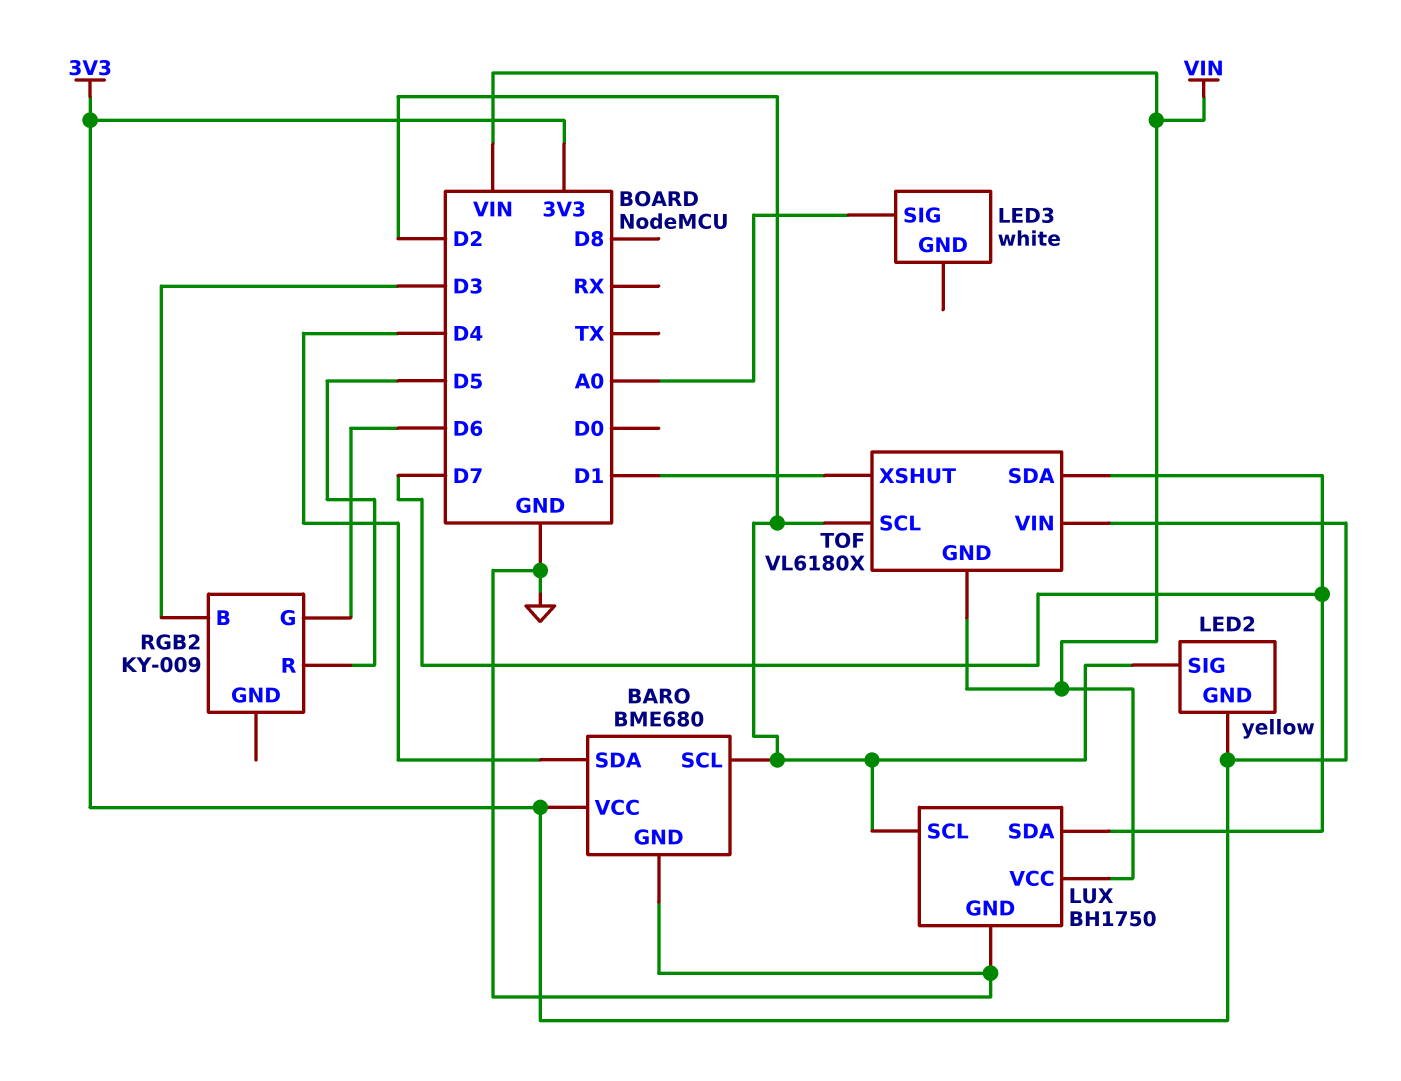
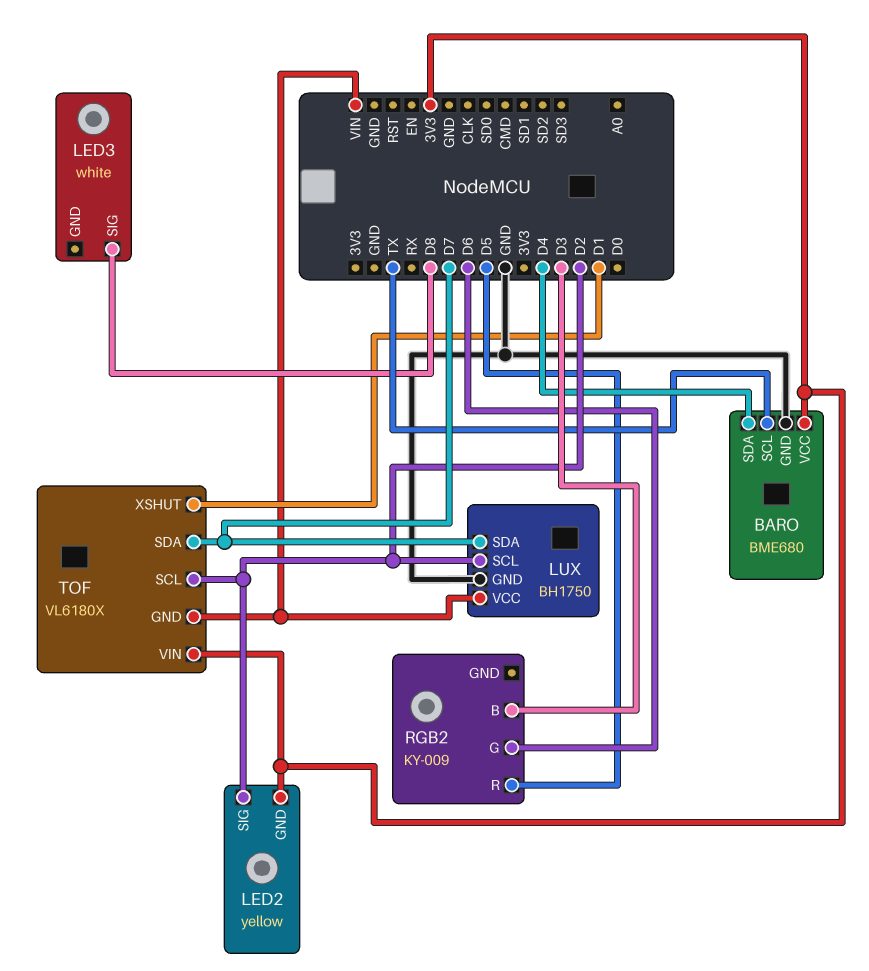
BARO pin SCL: D2 -> TX
LED3 pin SIG: A0 -> D8

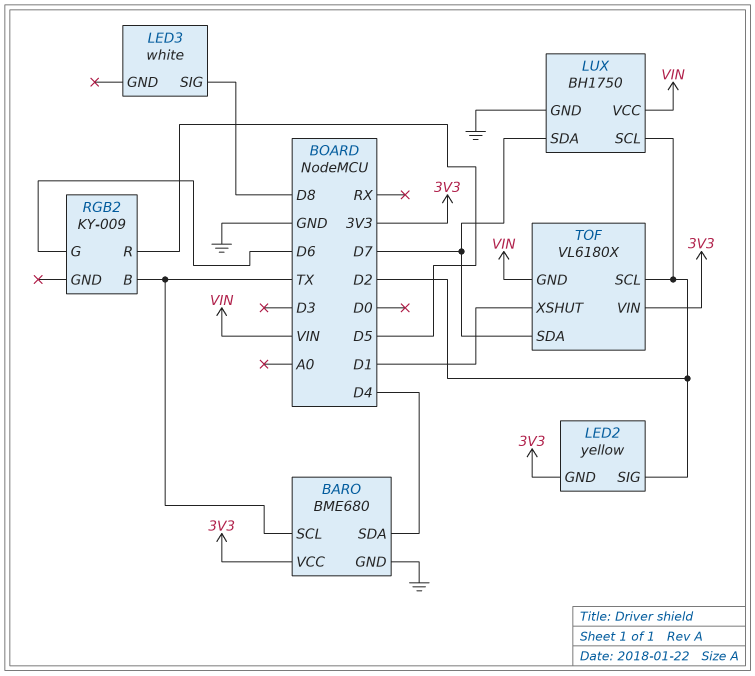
RGB2 pin B: D3 -> TX

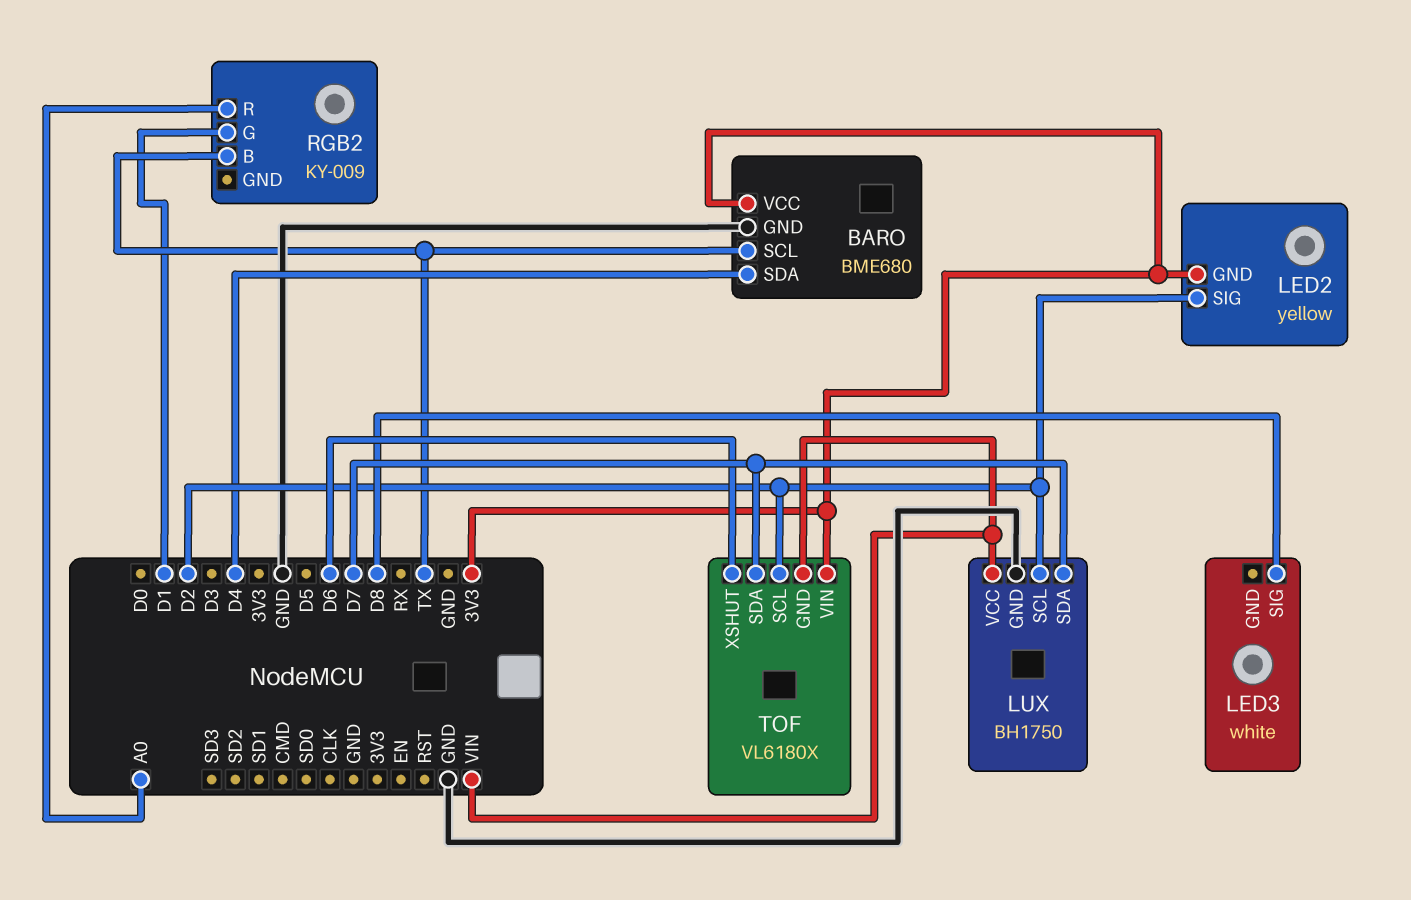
RGB2 pin G: D6 -> D1
RGB2 pin R: D5 -> A0
TOF pin XSHUT: D1 -> D6

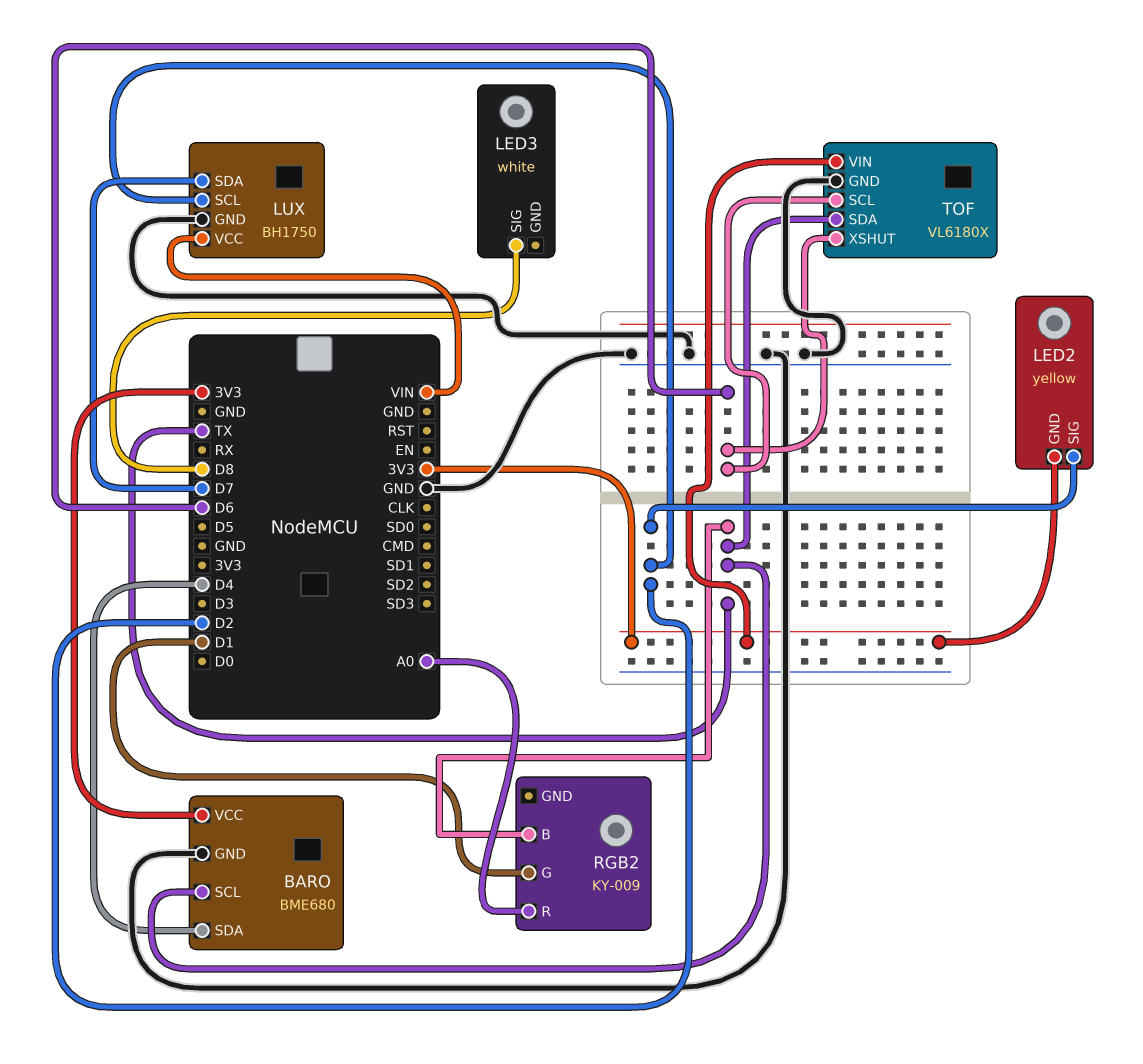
TOF pin GND: VIN -> GND
TOF pin SCL: D2 -> D6
TOF pin SDA: D7 -> TX

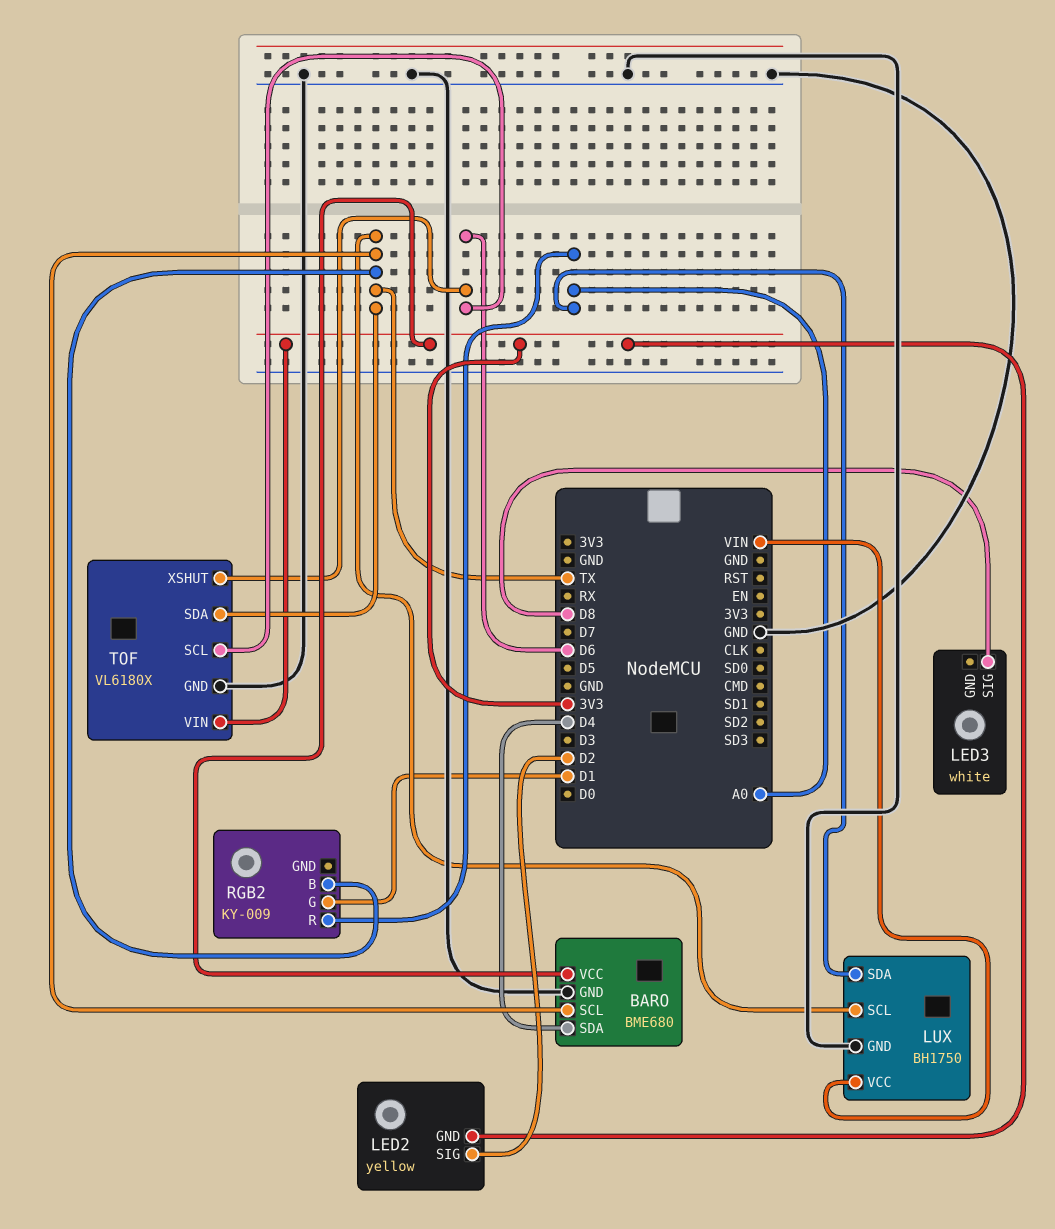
LUX pin SCL: D2 -> TX
LUX pin SDA: D7 -> A0

